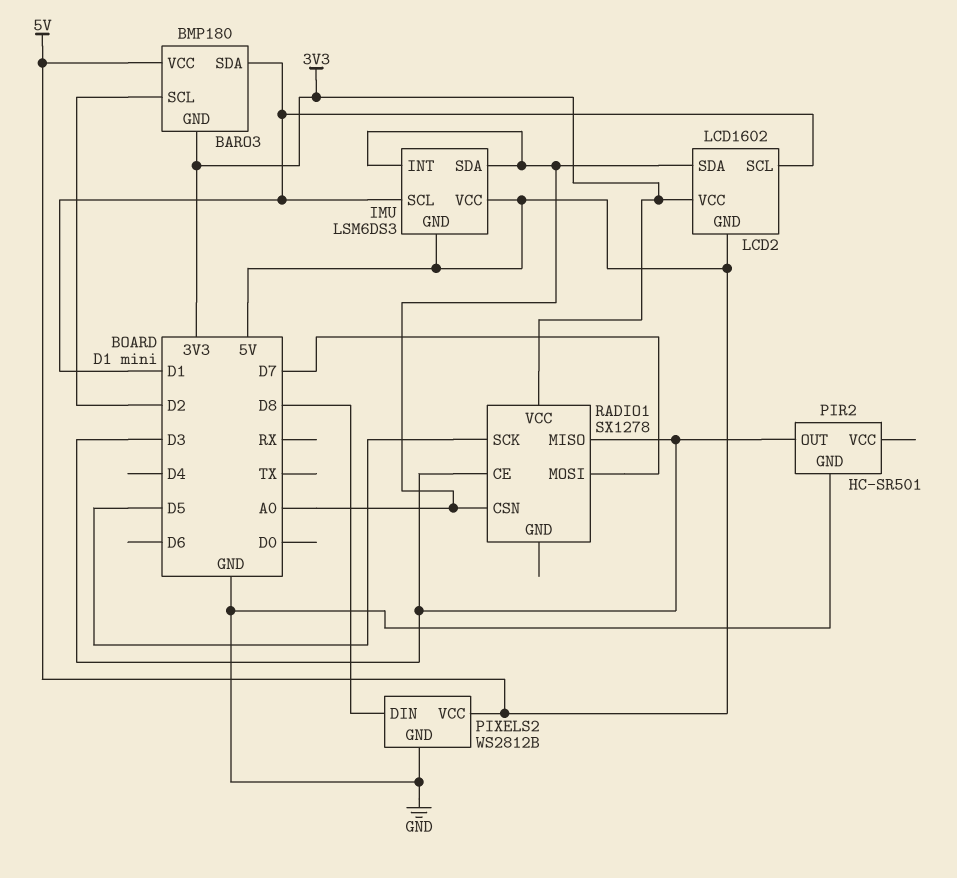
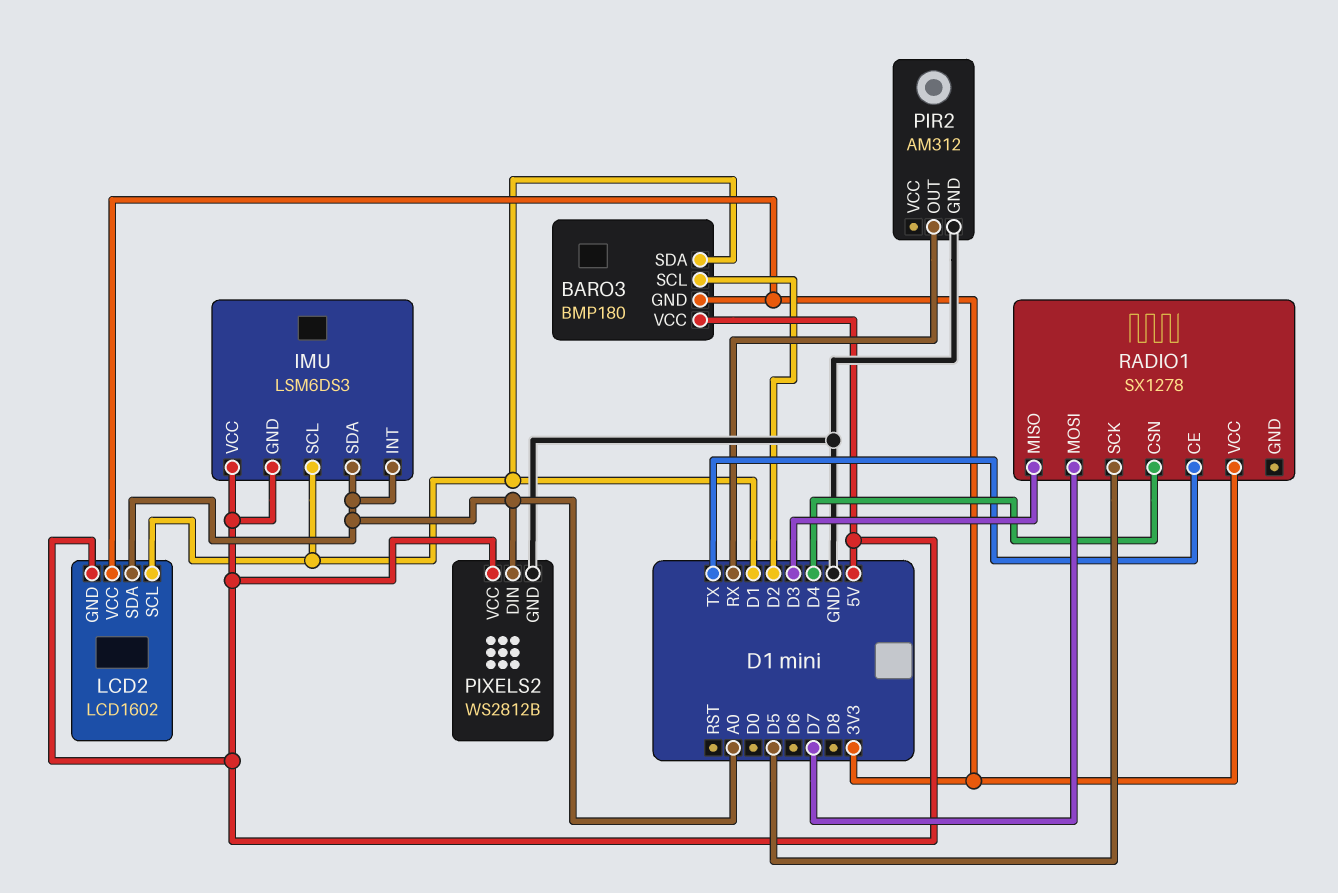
PIR2: HC-SR501 -> AM312
PIR2 pin OUT: D3 -> RX
PIXELS2 pin DIN: D8 -> A0
RADIO1 pin CE: D3 -> TX
RADIO1 pin CSN: A0 -> D4

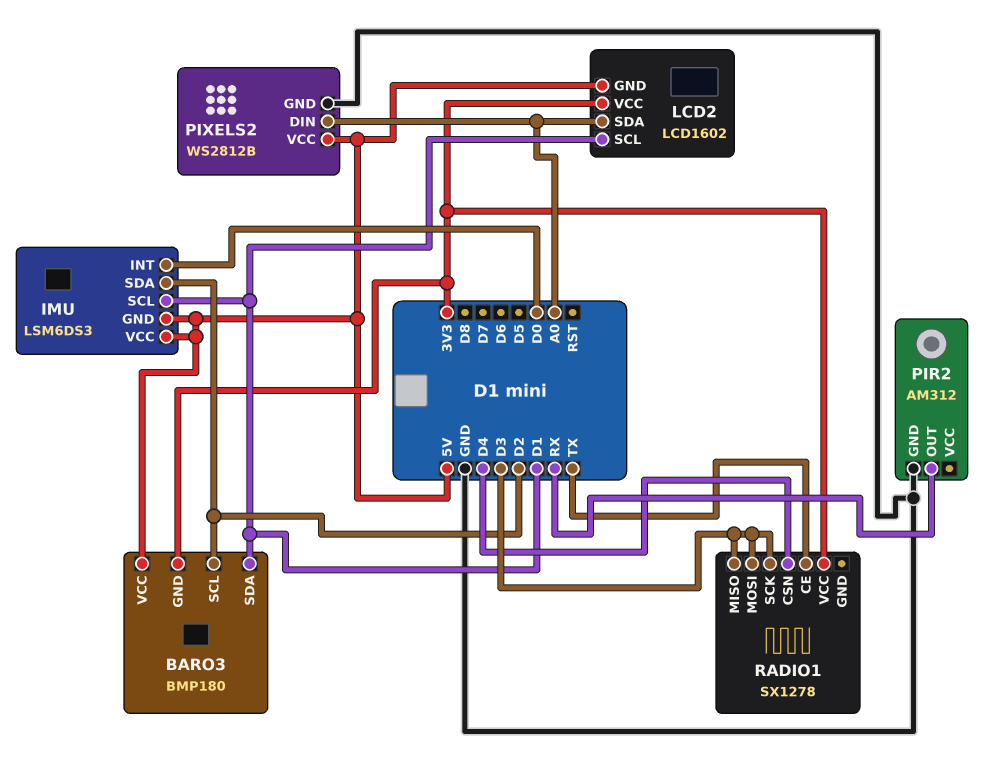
IMU pin INT: A0 -> D0
IMU pin SDA: A0 -> D2
RADIO1 pin MOSI: D7 -> D3
RADIO1 pin SCK: D5 -> D3

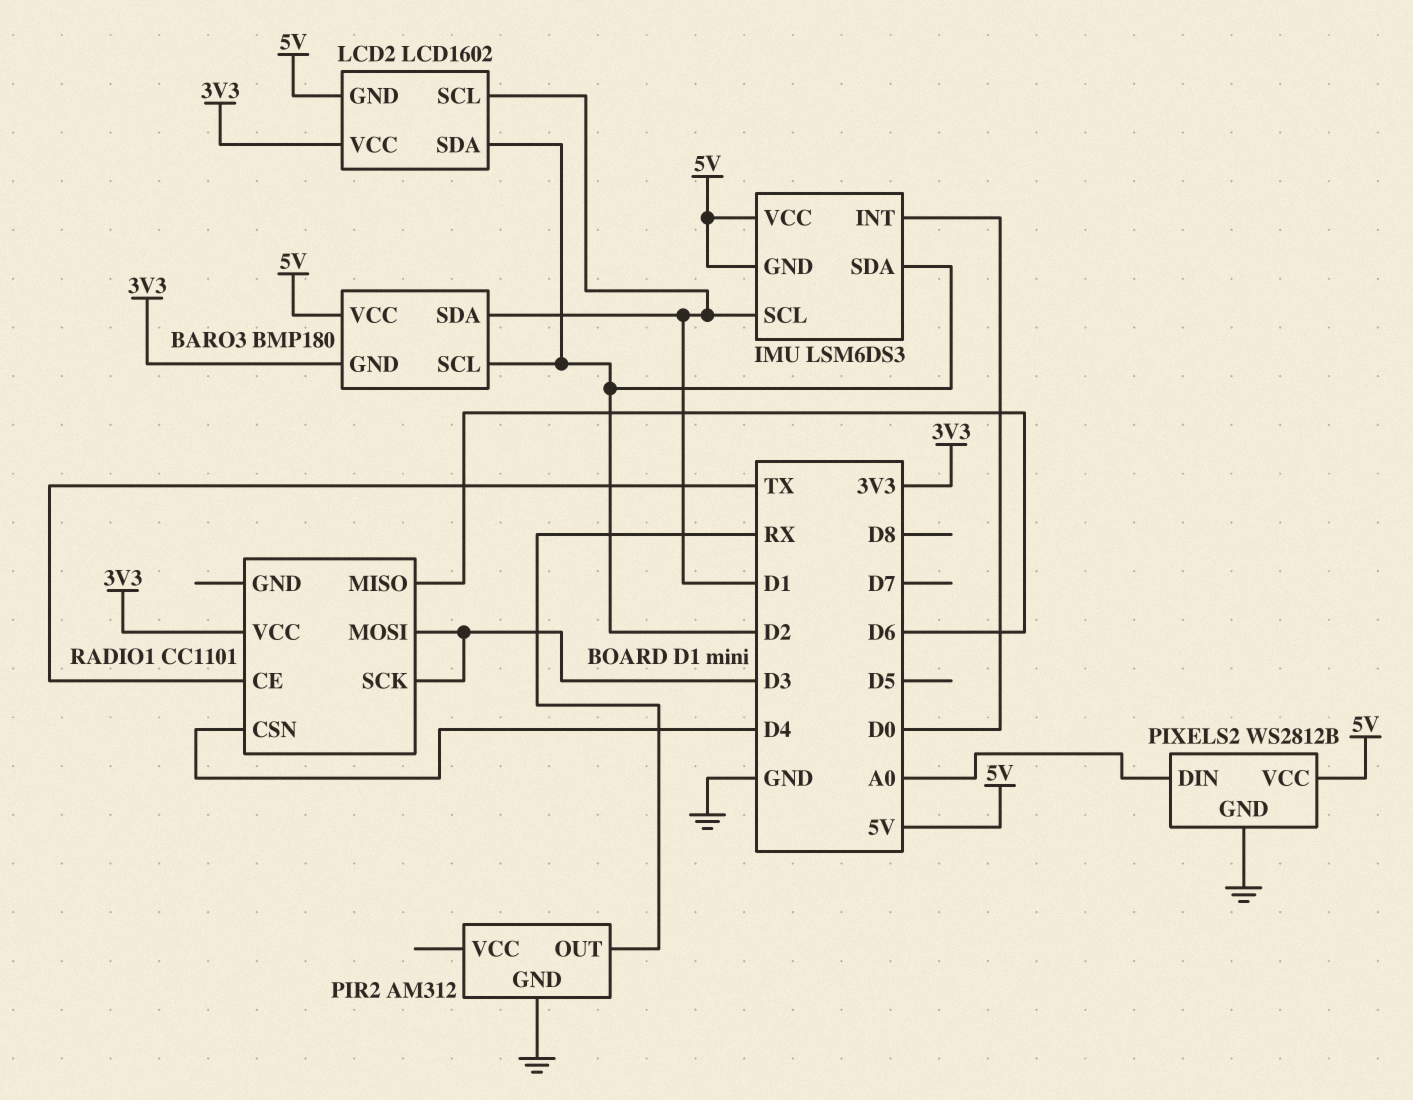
LCD2 pin SDA: A0 -> D2
RADIO1: SX1278 -> CC1101
RADIO1 pin MISO: D3 -> D6

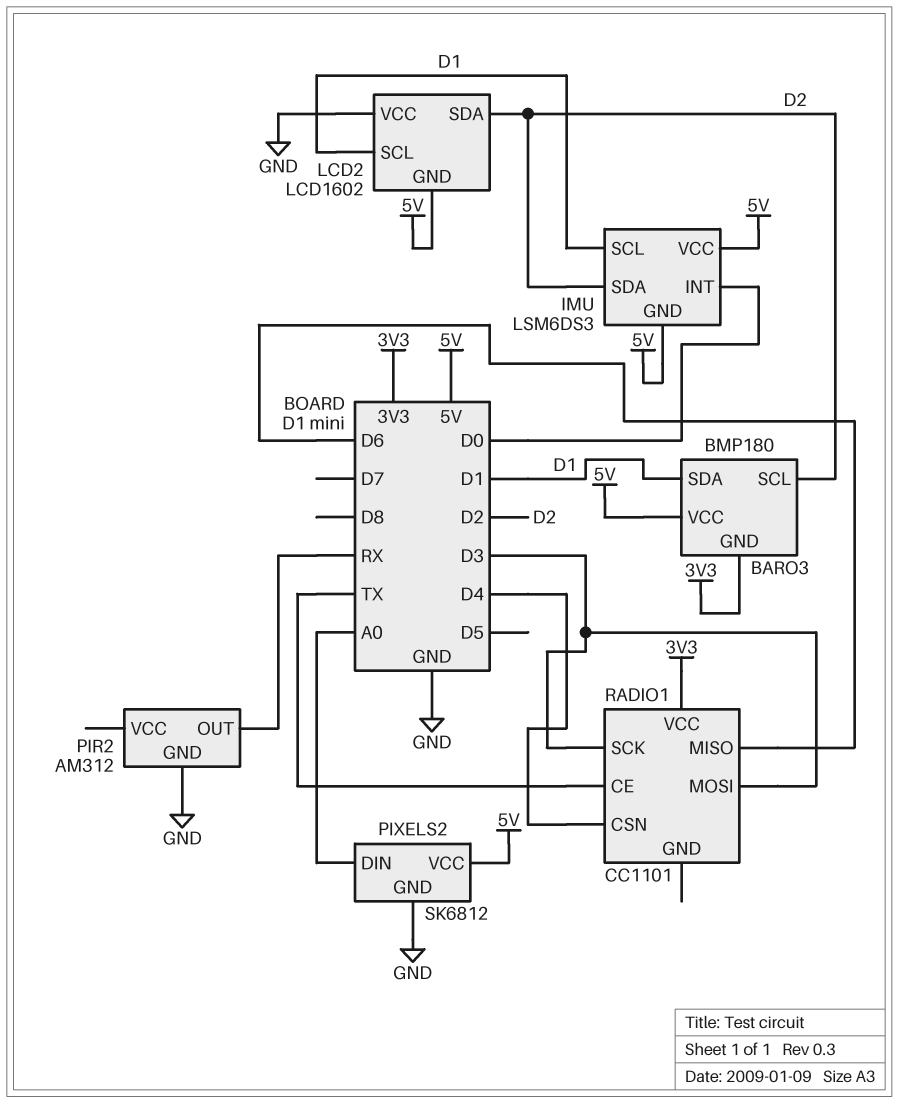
LCD2 pin VCC: 3V3 -> GND
PIXELS2: WS2812B -> SK6812

